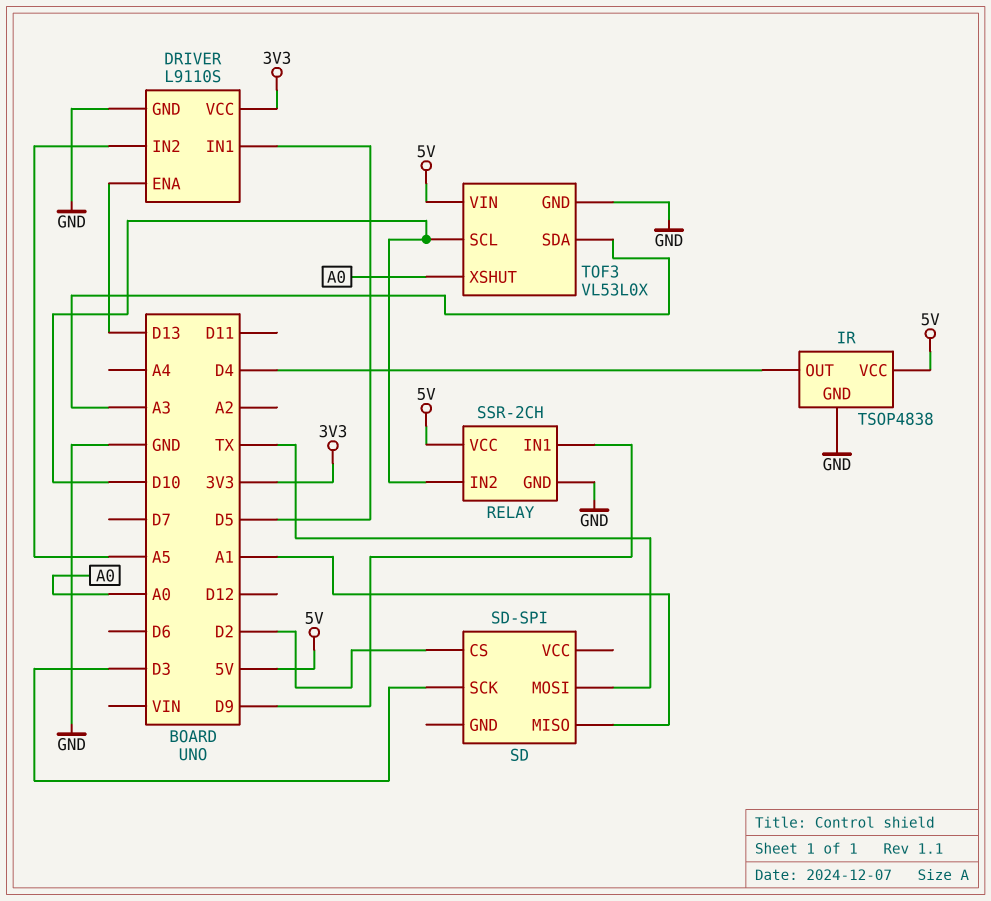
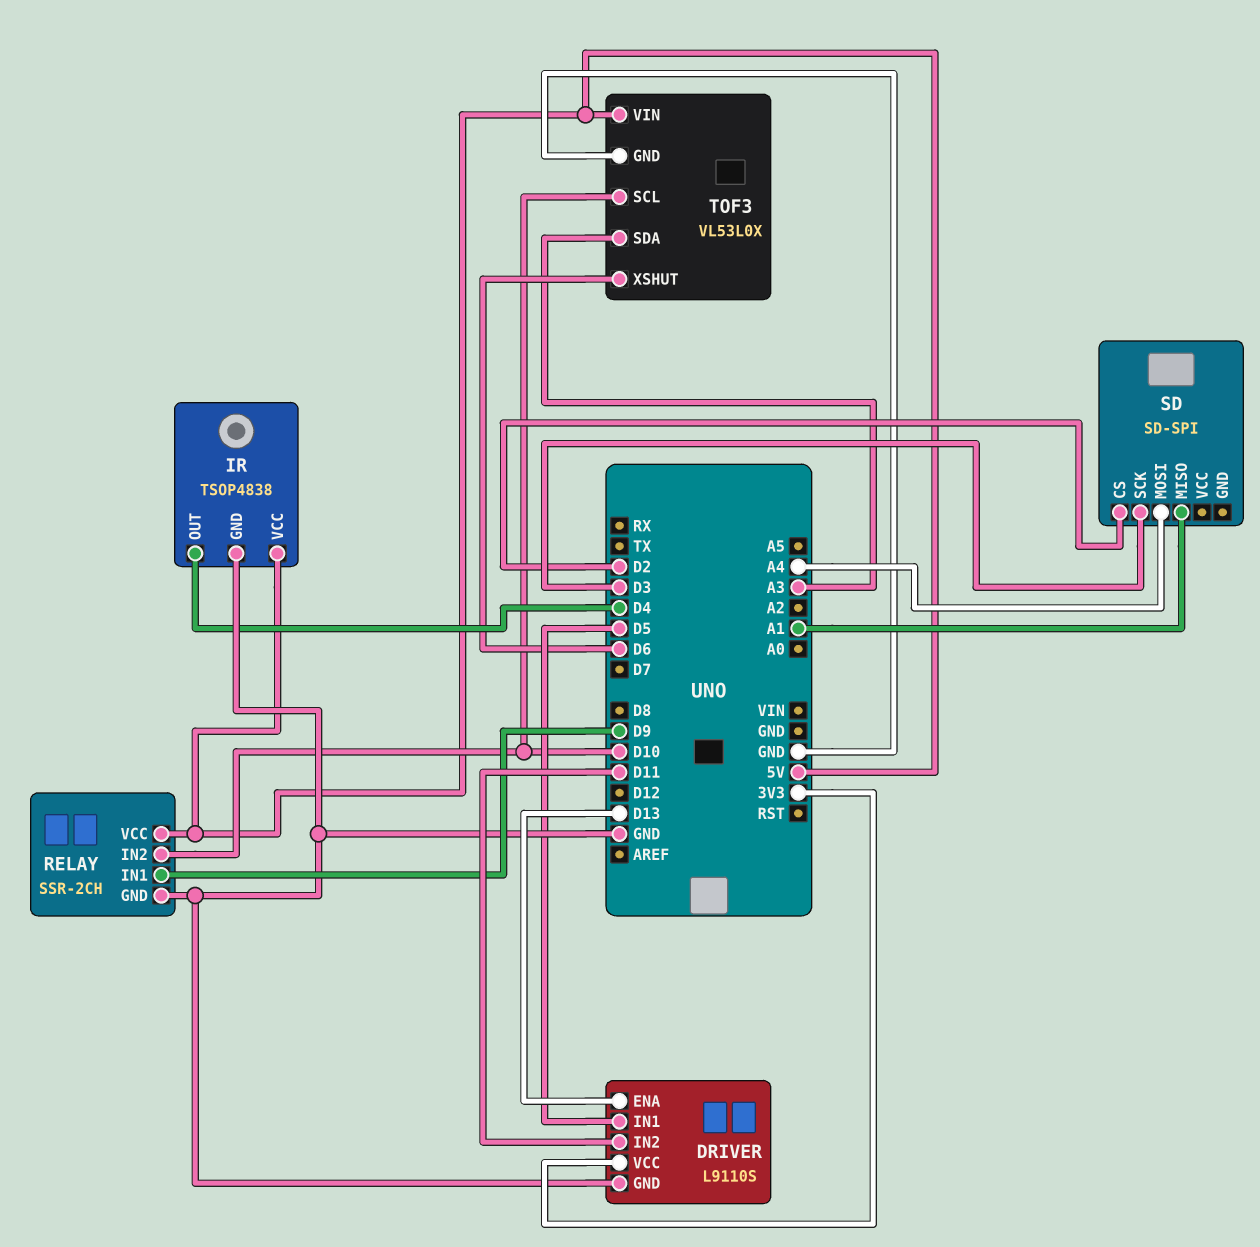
DRIVER pin IN2: A5 -> D11
SD pin MOSI: TX -> A4
TOF3 pin XSHUT: A0 -> D6

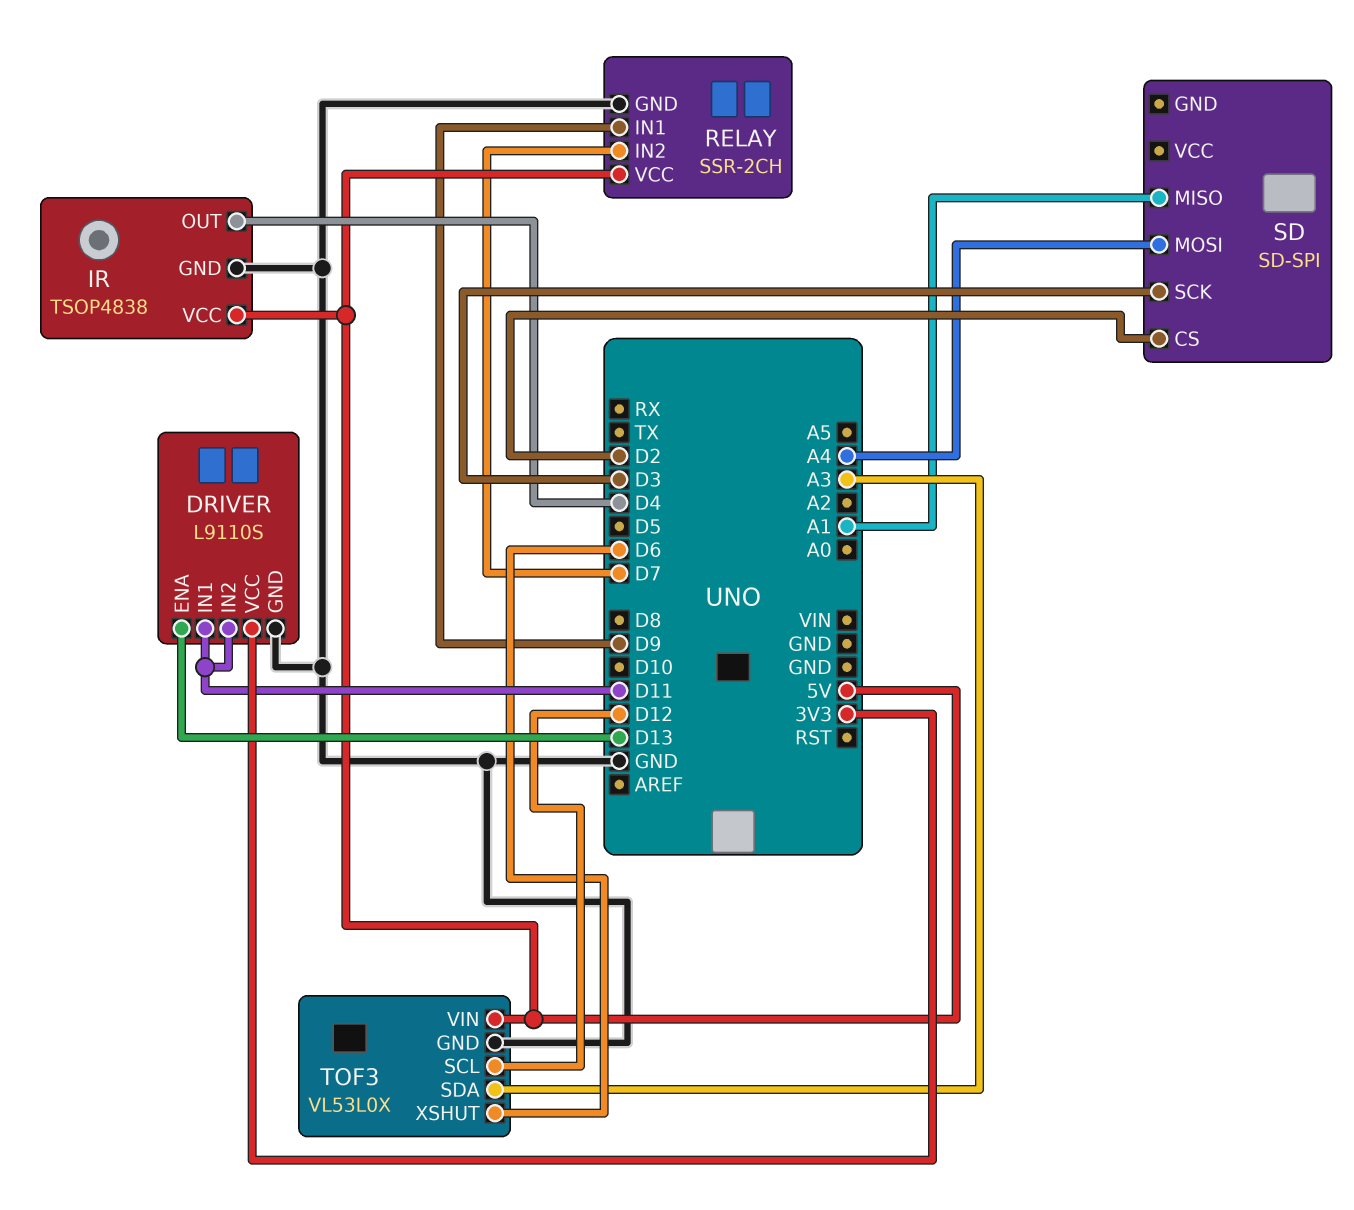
DRIVER pin IN1: D5 -> D11
RELAY pin IN2: D10 -> D7
TOF3 pin SCL: D10 -> D12

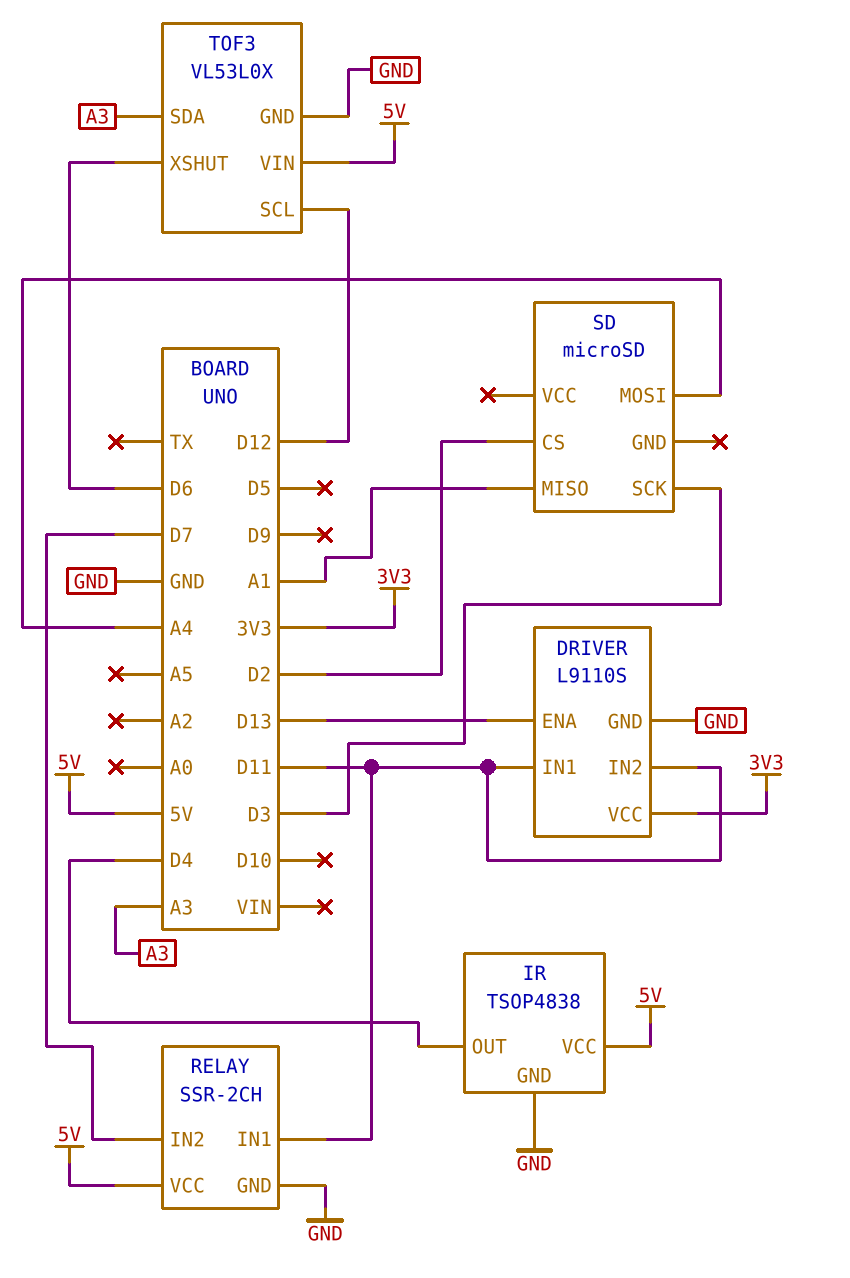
RELAY pin IN1: D9 -> D11
SD: SD-SPI -> microSD

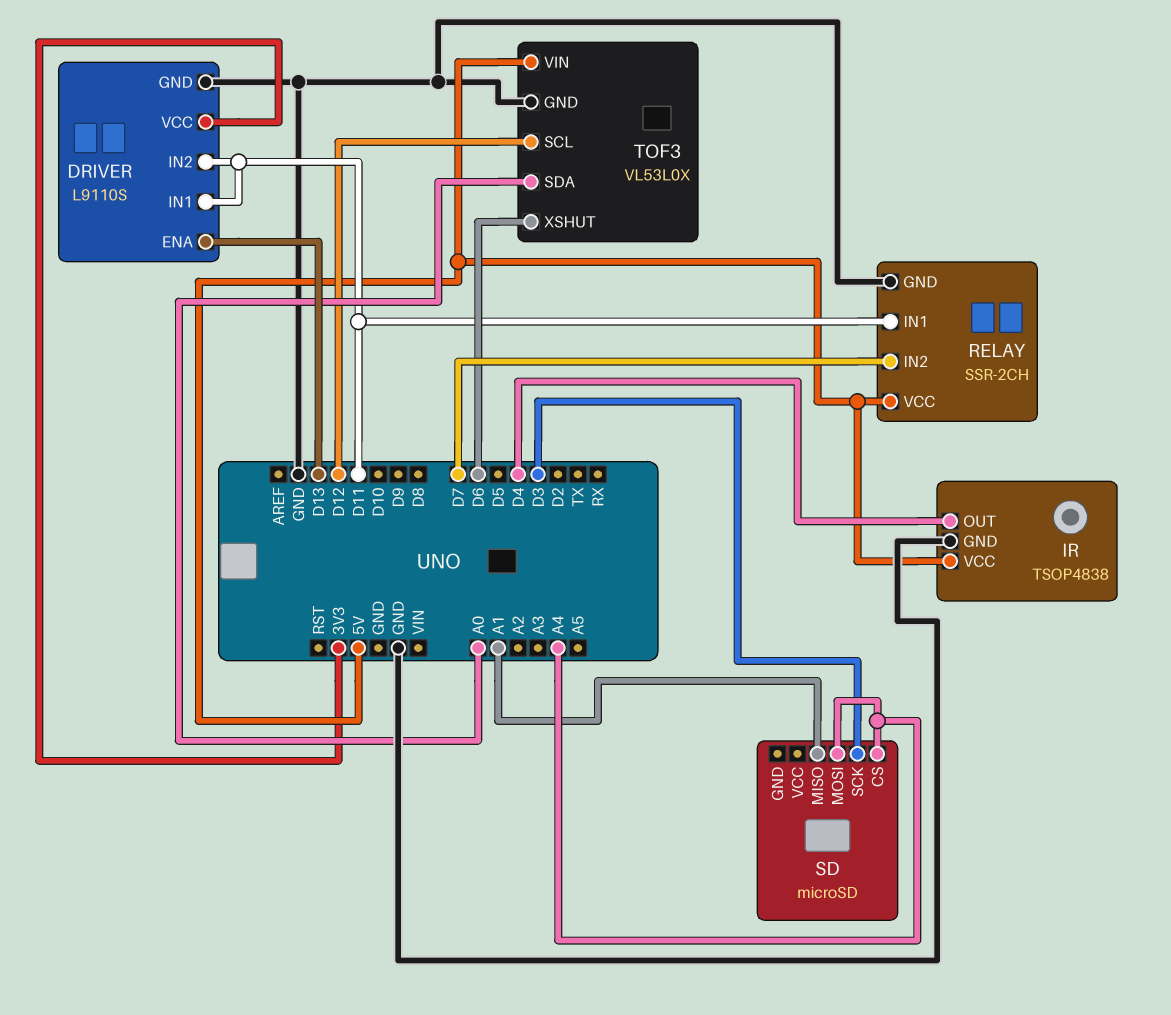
SD pin CS: D2 -> A4
TOF3 pin SDA: A3 -> A0

